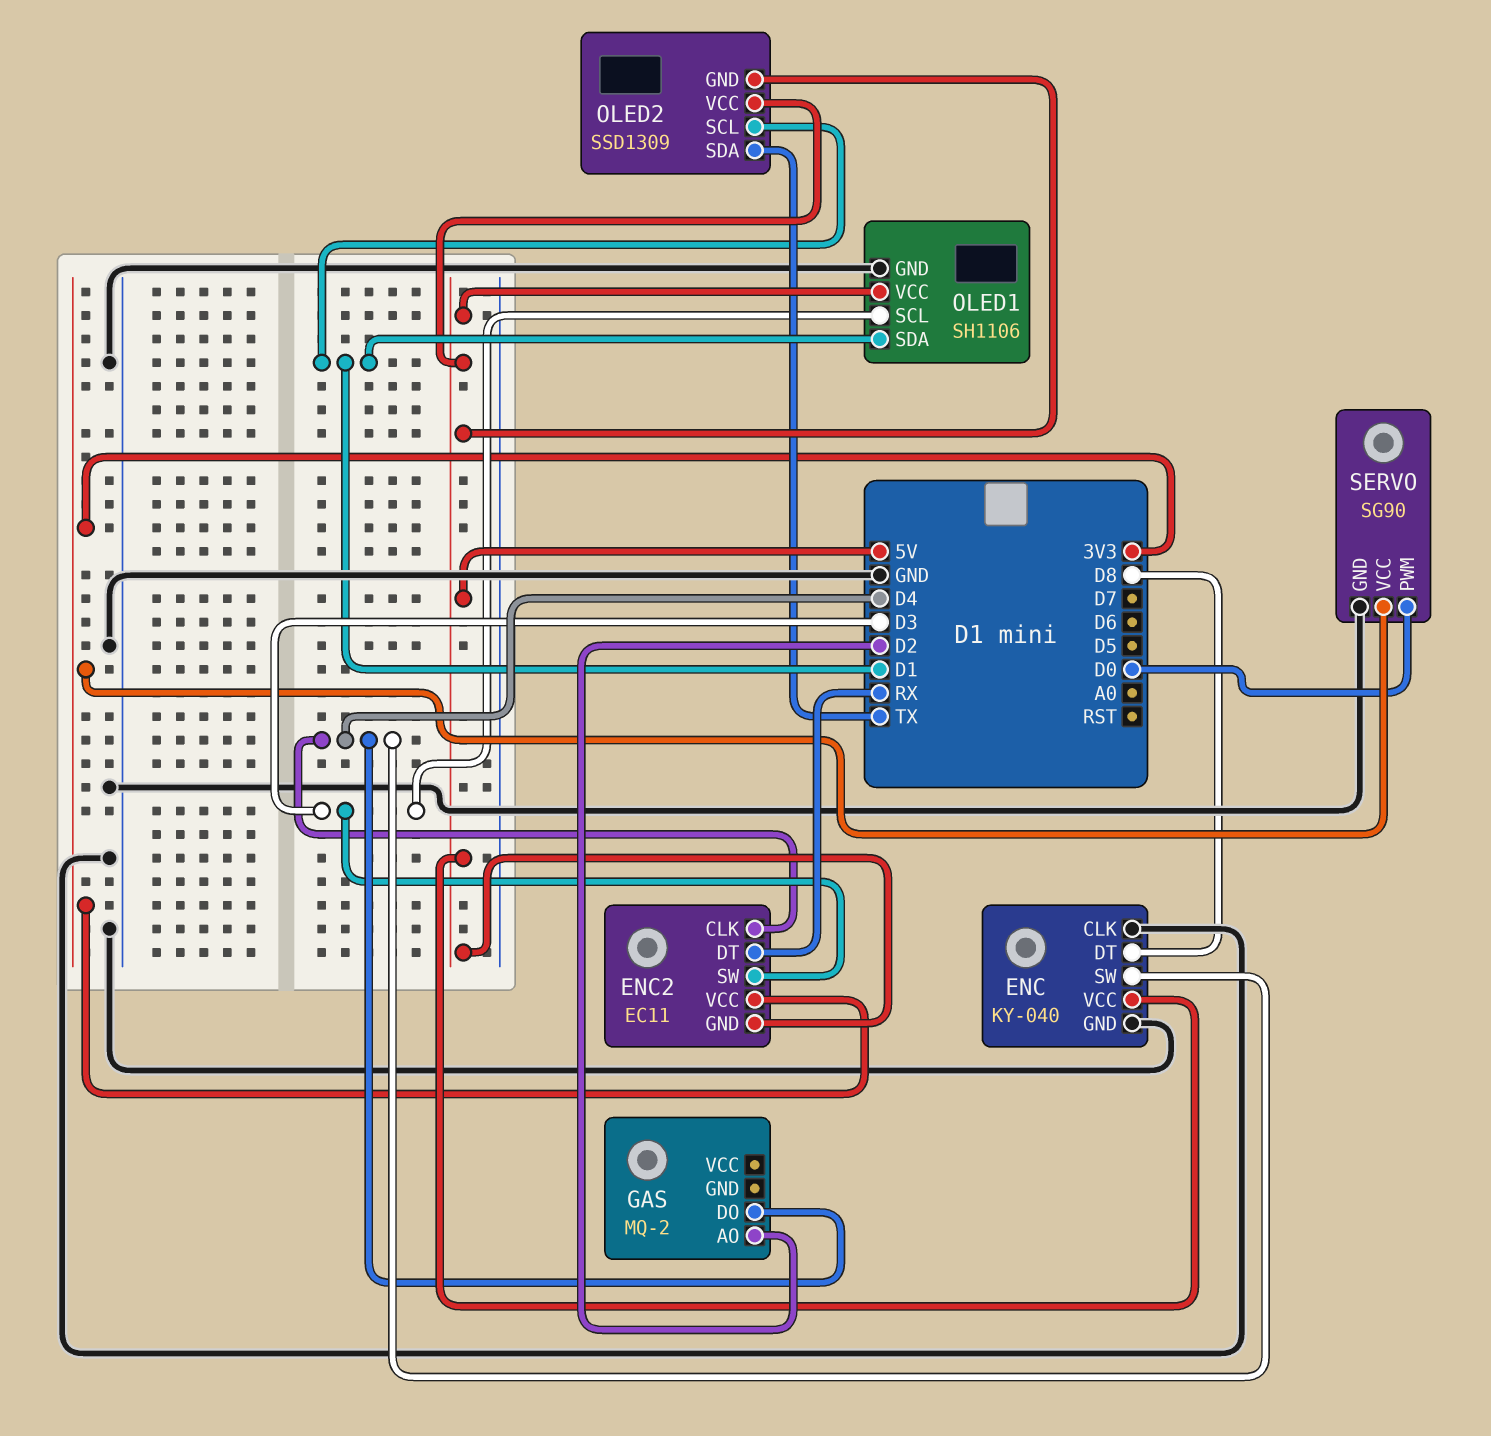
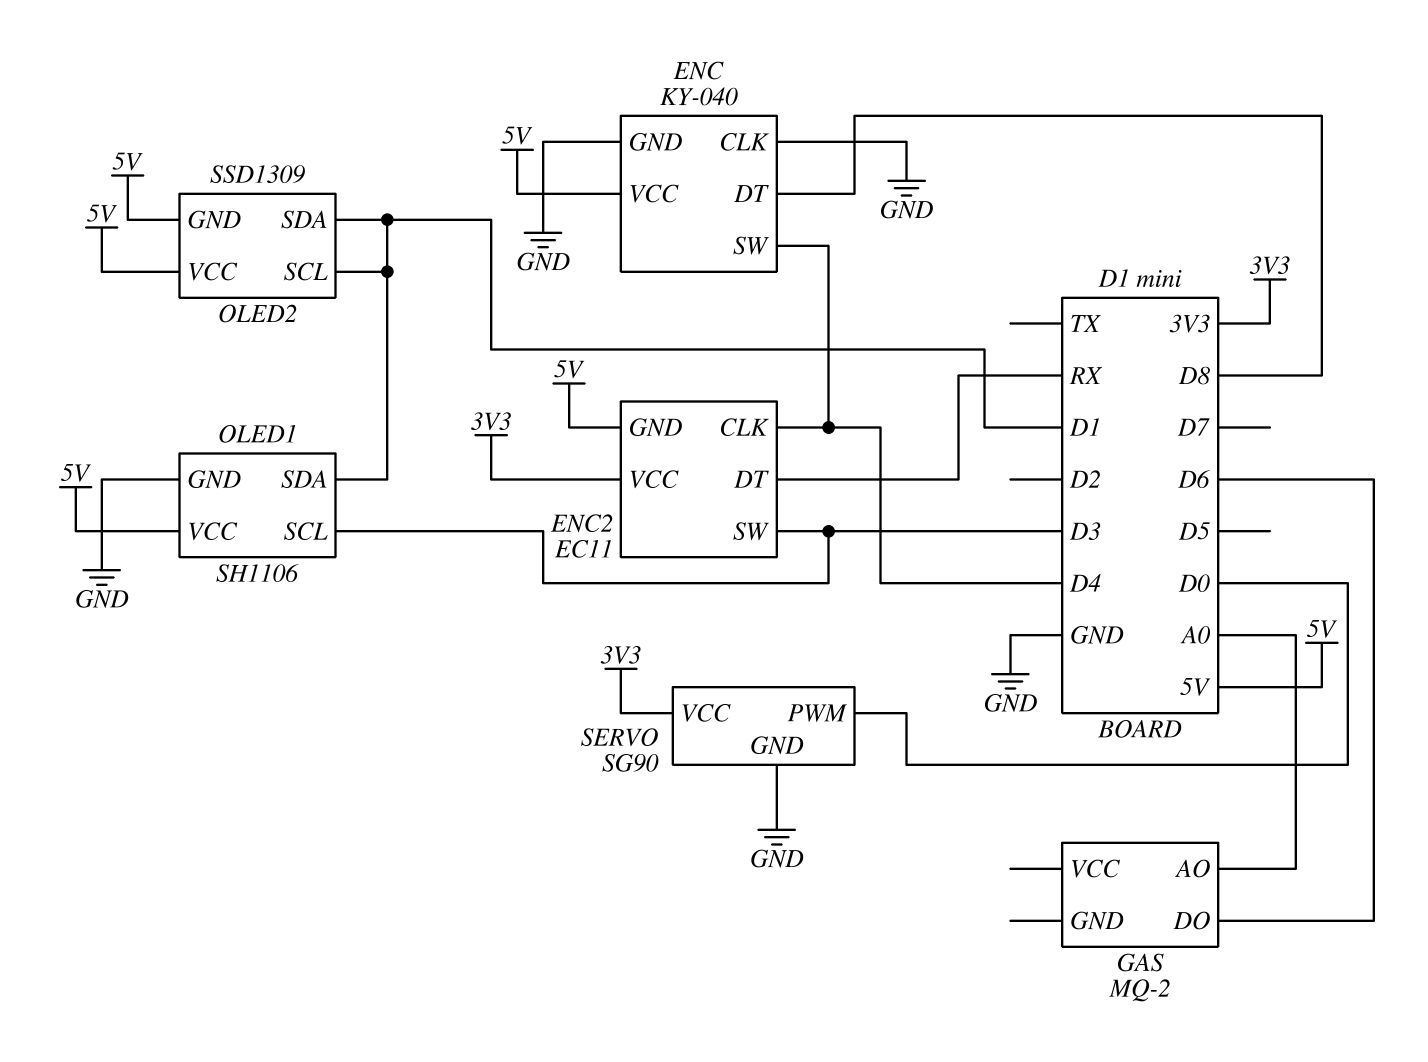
GAS pin AO: D2 -> A0
GAS pin DO: D4 -> D6
OLED2 pin SDA: TX -> D1

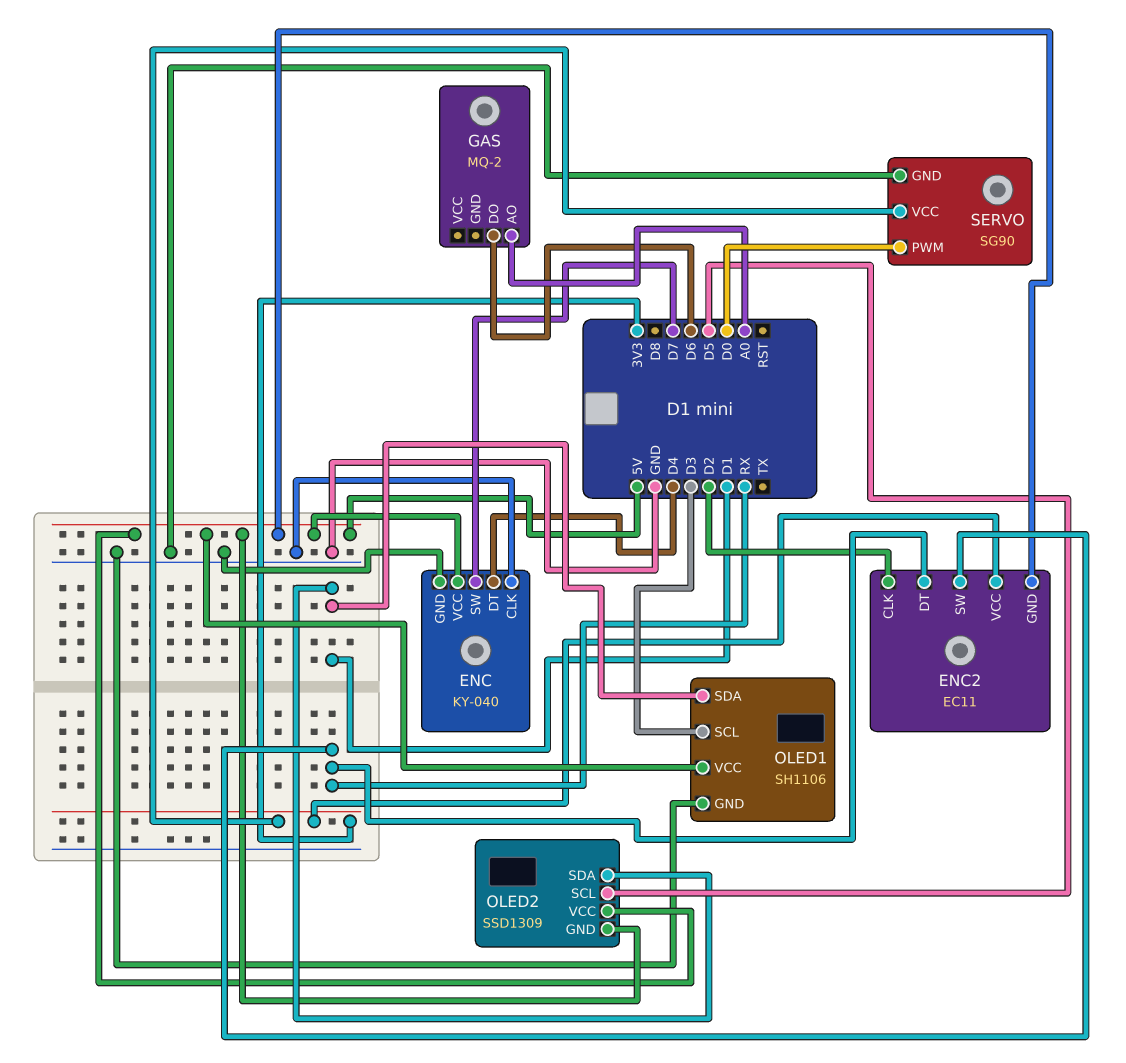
ENC pin DT: D8 -> D4
ENC pin SW: D4 -> D7
ENC2 pin CLK: D4 -> D2
ENC2 pin SW: D3 -> RX
OLED2 pin SCL: D1 -> D5

